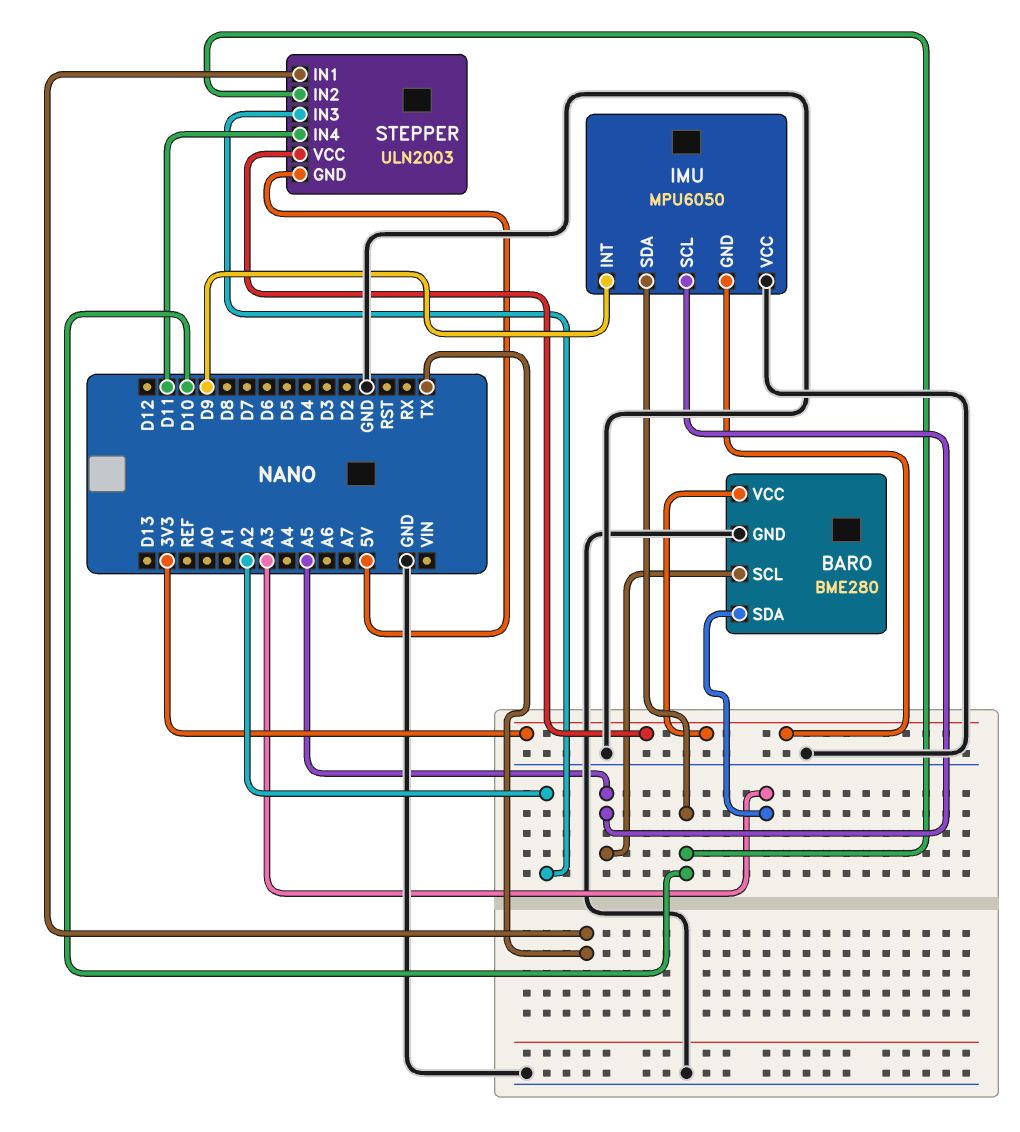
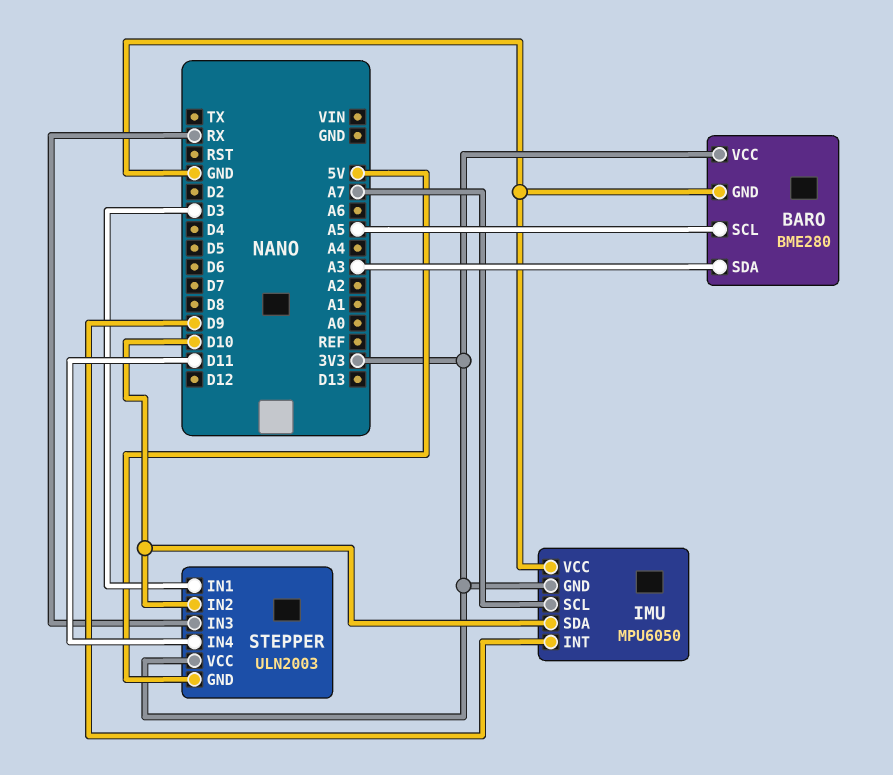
IMU pin SCL: A5 -> A7
STEPPER pin IN1: TX -> D3
STEPPER pin IN3: A2 -> RX

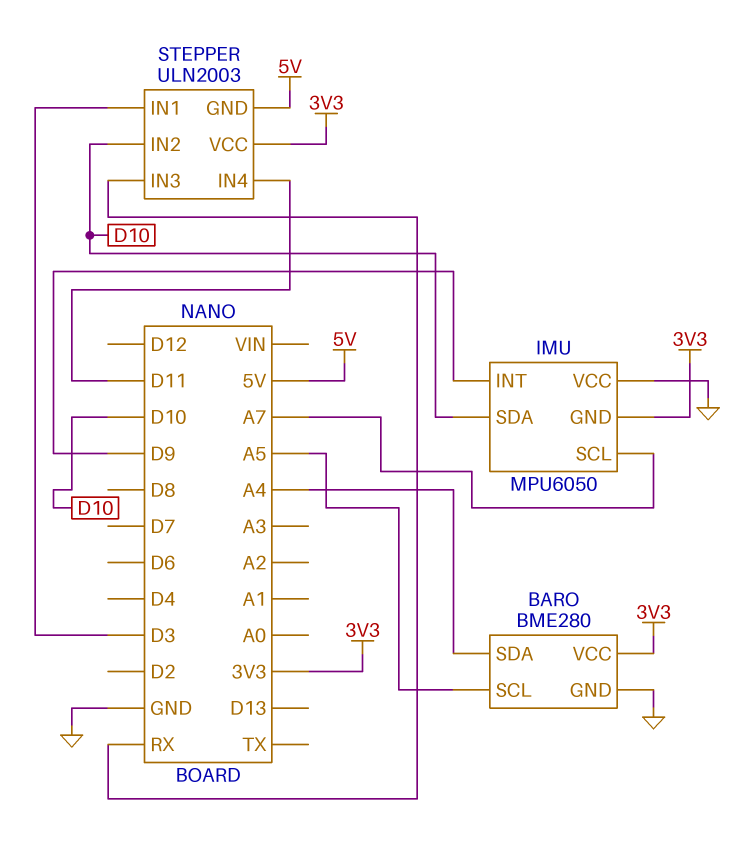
BARO pin SDA: A3 -> A4

